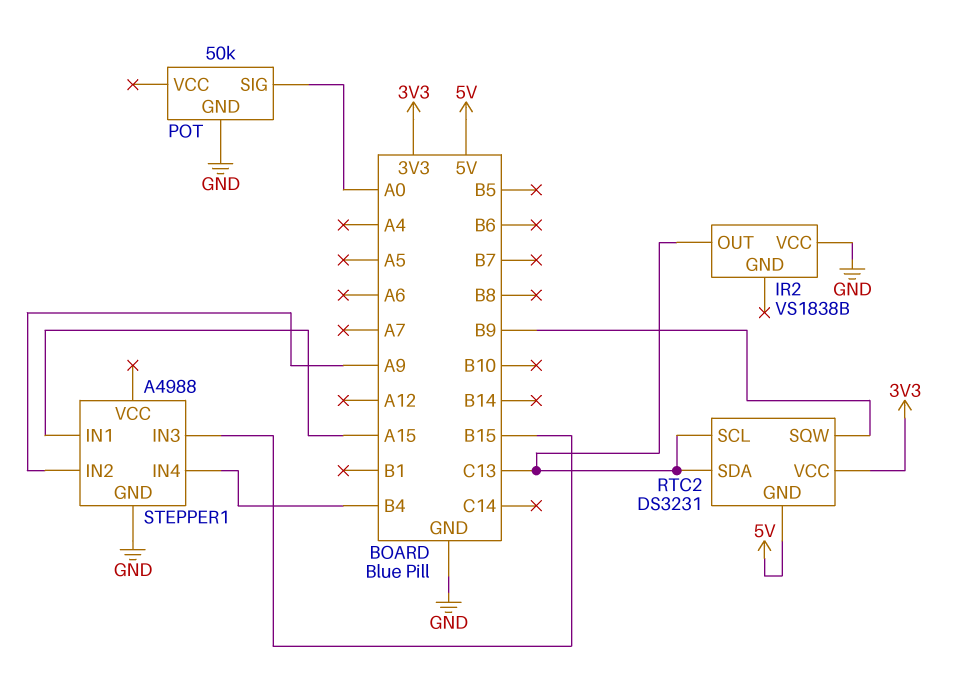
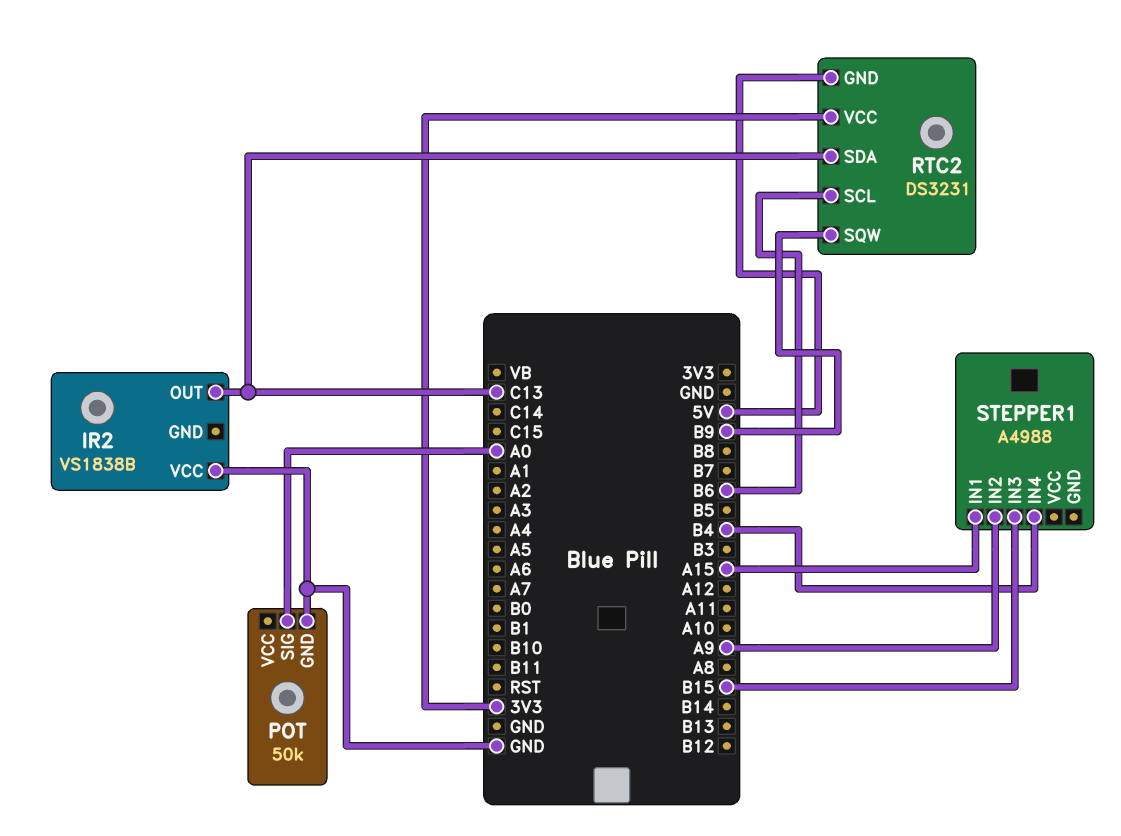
RTC2 pin SCL: C13 -> B6
STEPPER1 pin GND: GND -> none

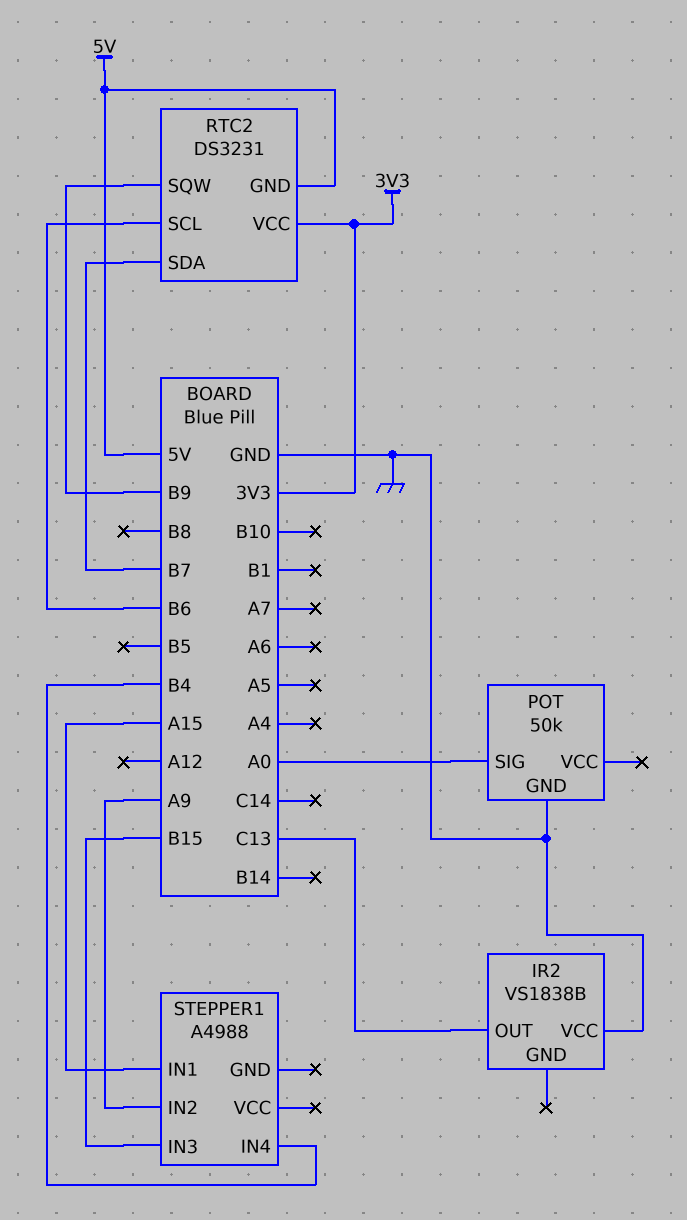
RTC2 pin SDA: C13 -> B7

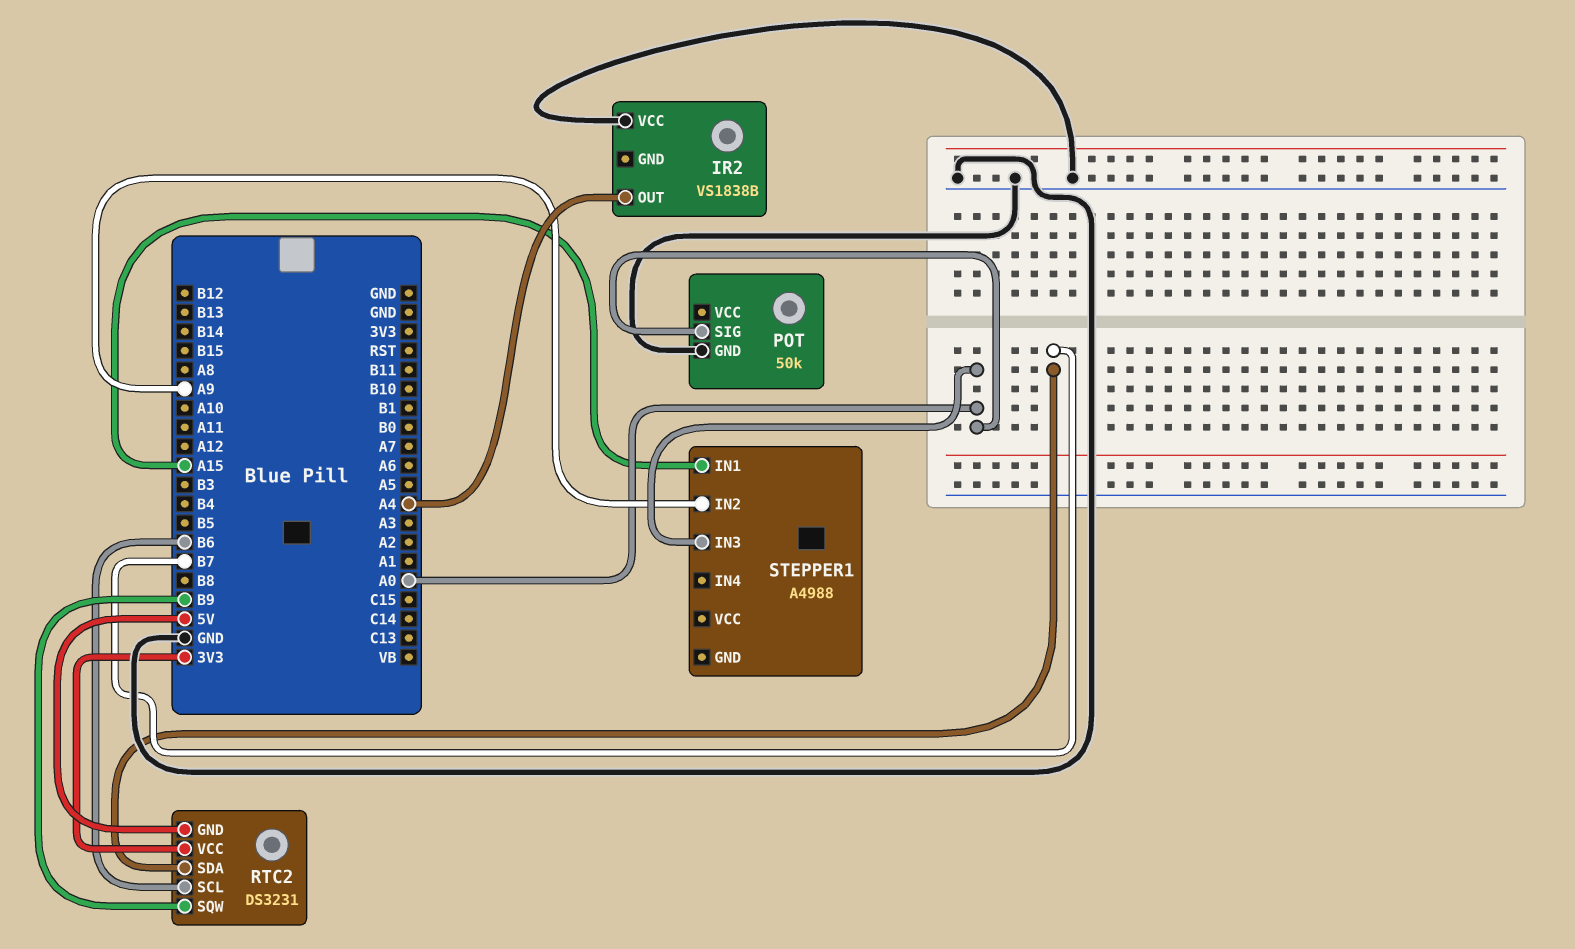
IR2 pin OUT: C13 -> A4
STEPPER1 pin IN3: B15 -> A0
STEPPER1 pin IN4: B4 -> none

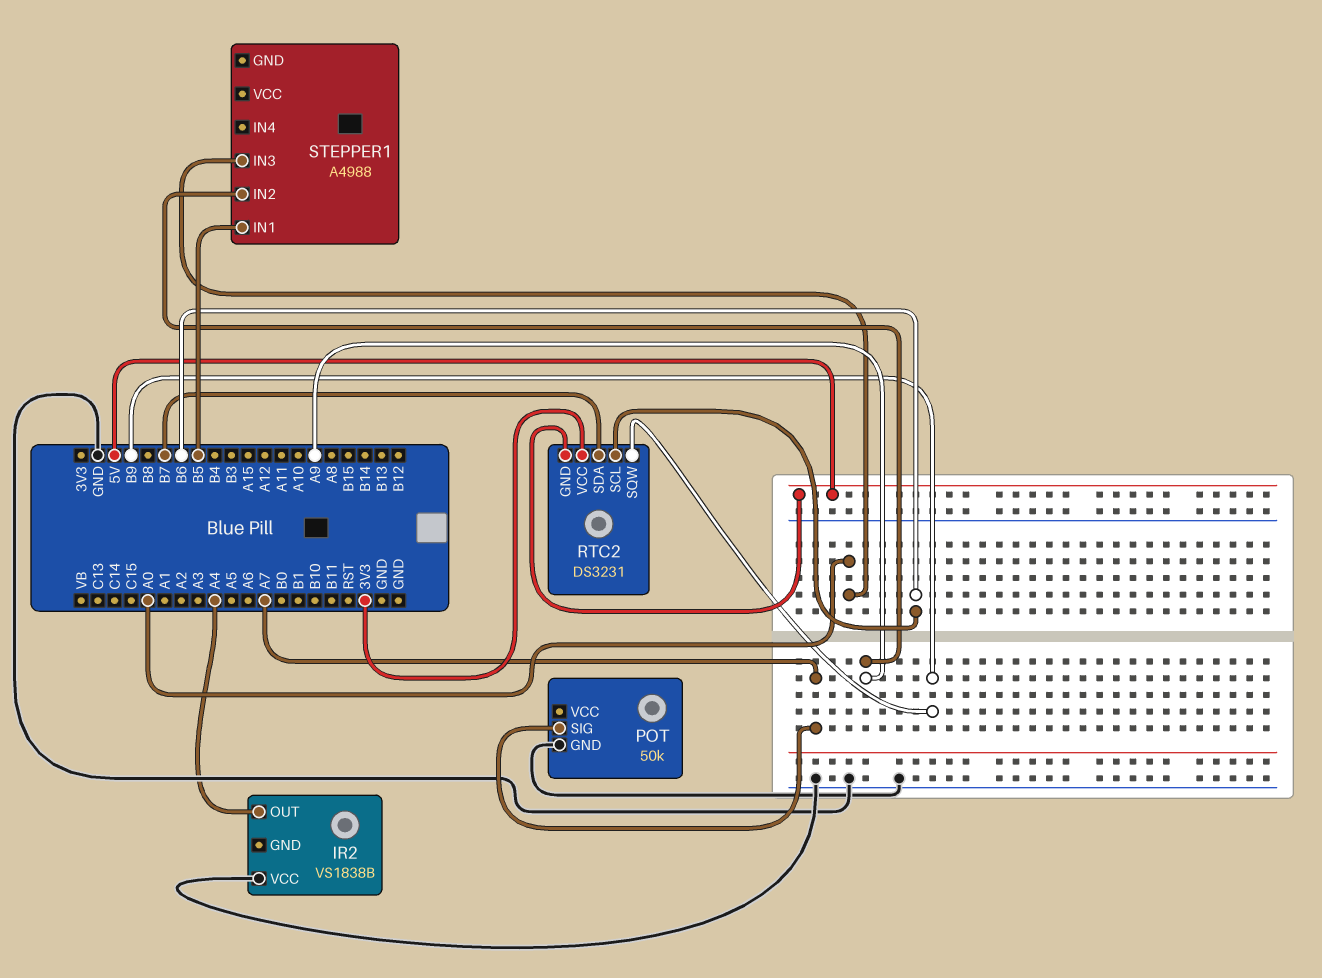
POT pin SIG: A0 -> A7
STEPPER1 pin IN1: A15 -> B5

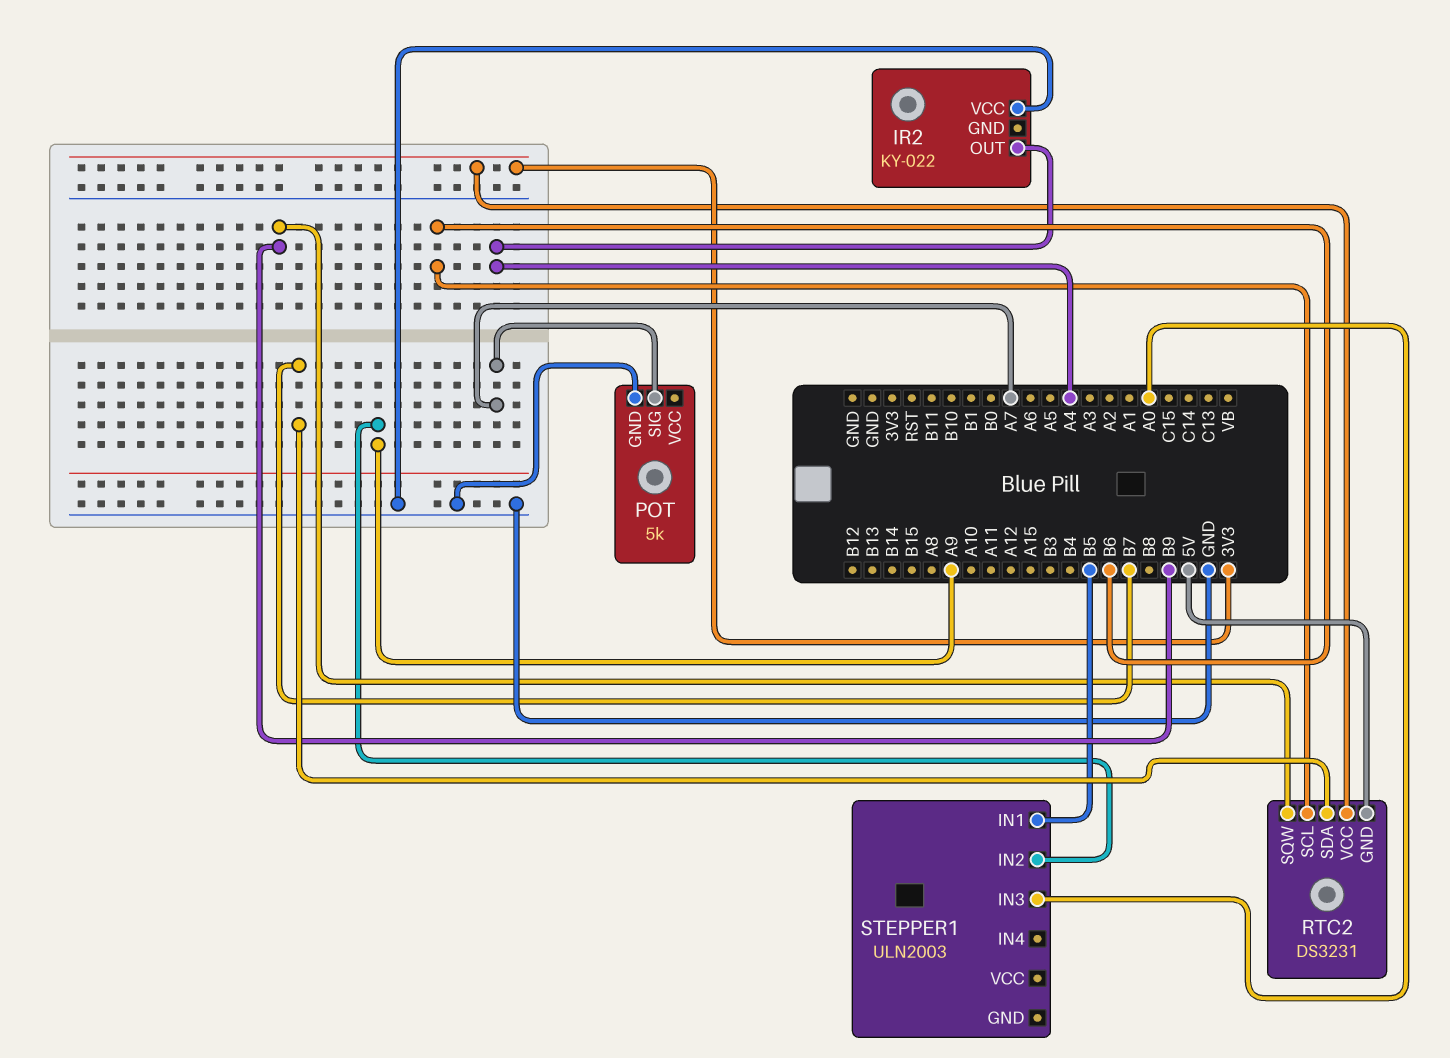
IR2: VS1838B -> KY-022
POT: 50k -> 5k
STEPPER1: A4988 -> ULN2003

